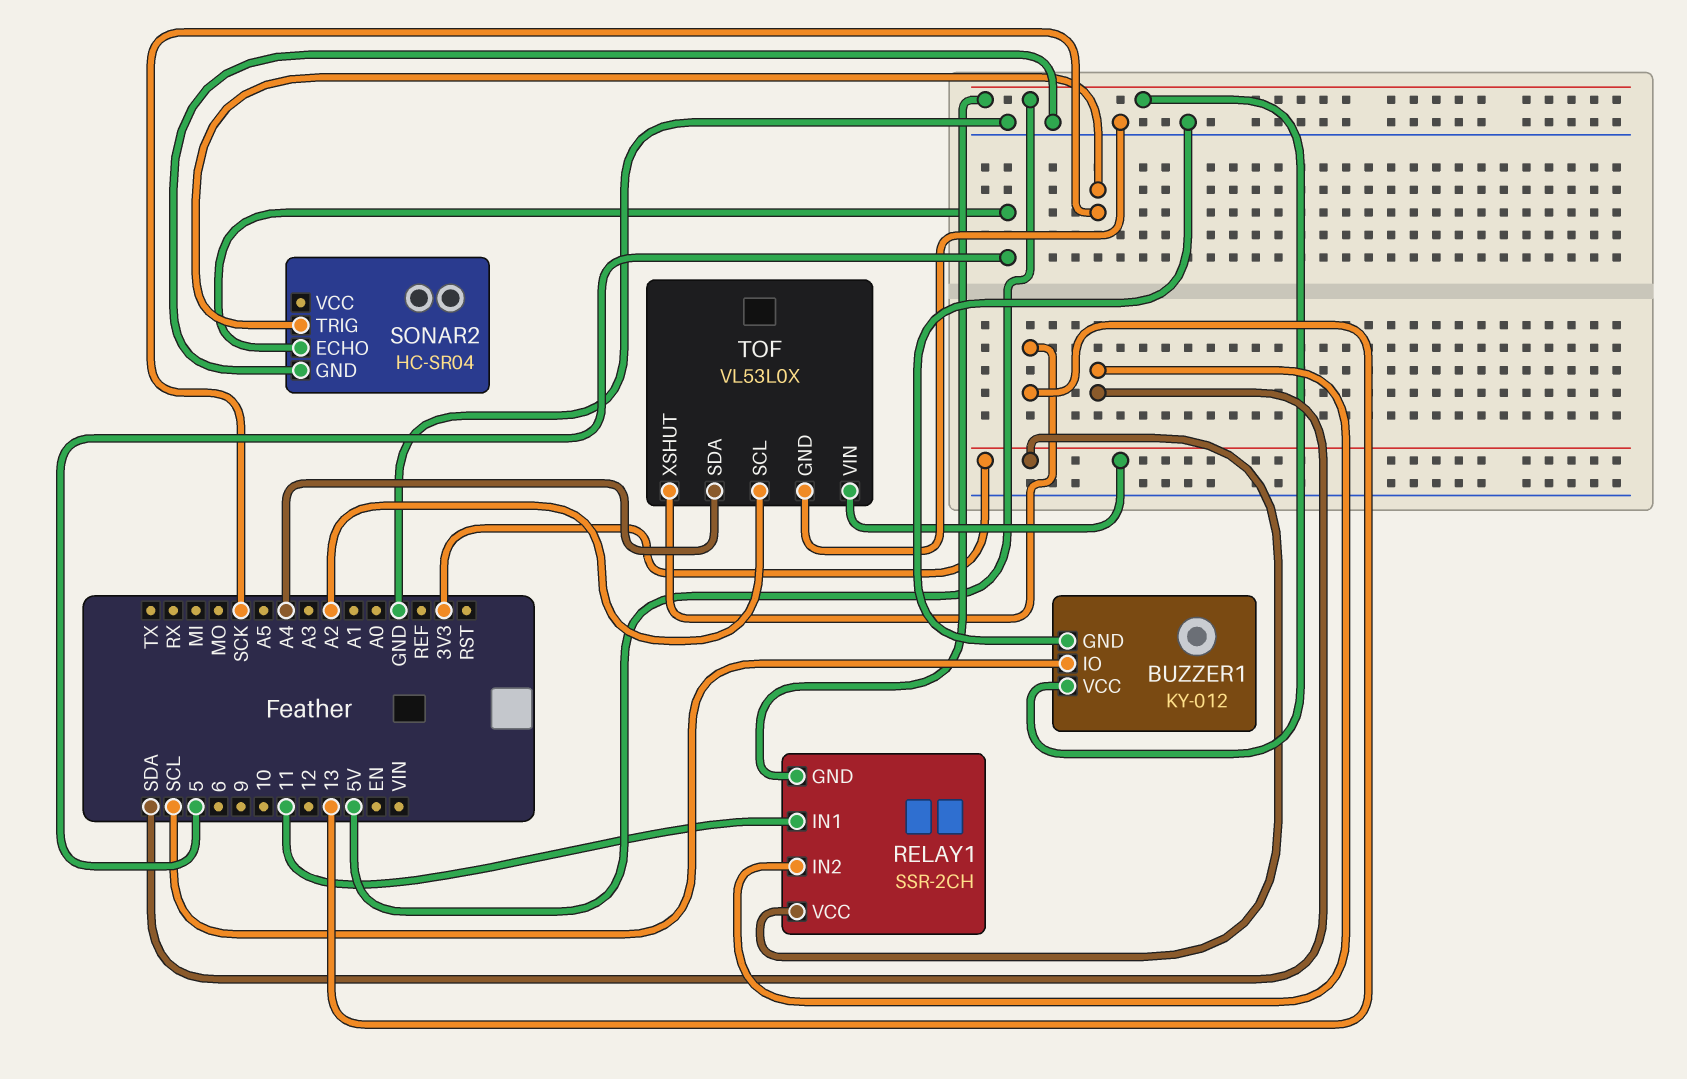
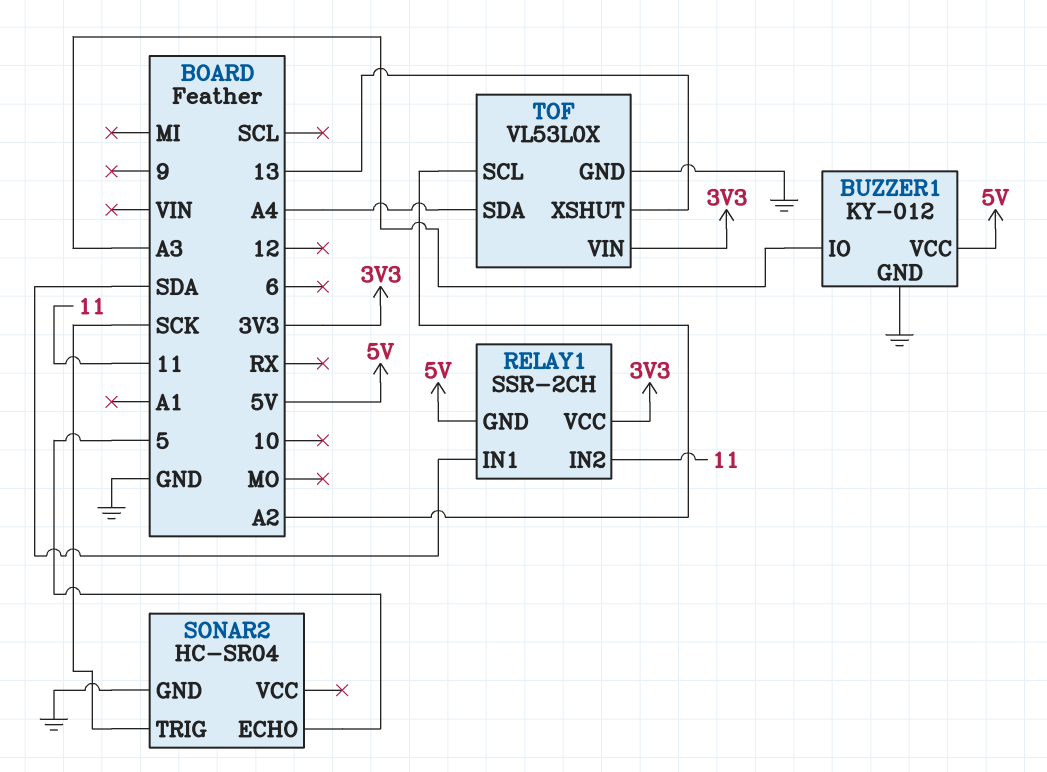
BUZZER1 pin IO: SCL -> A3
RELAY1 pin IN1: 11 -> SDA
RELAY1 pin IN2: SDA -> 11

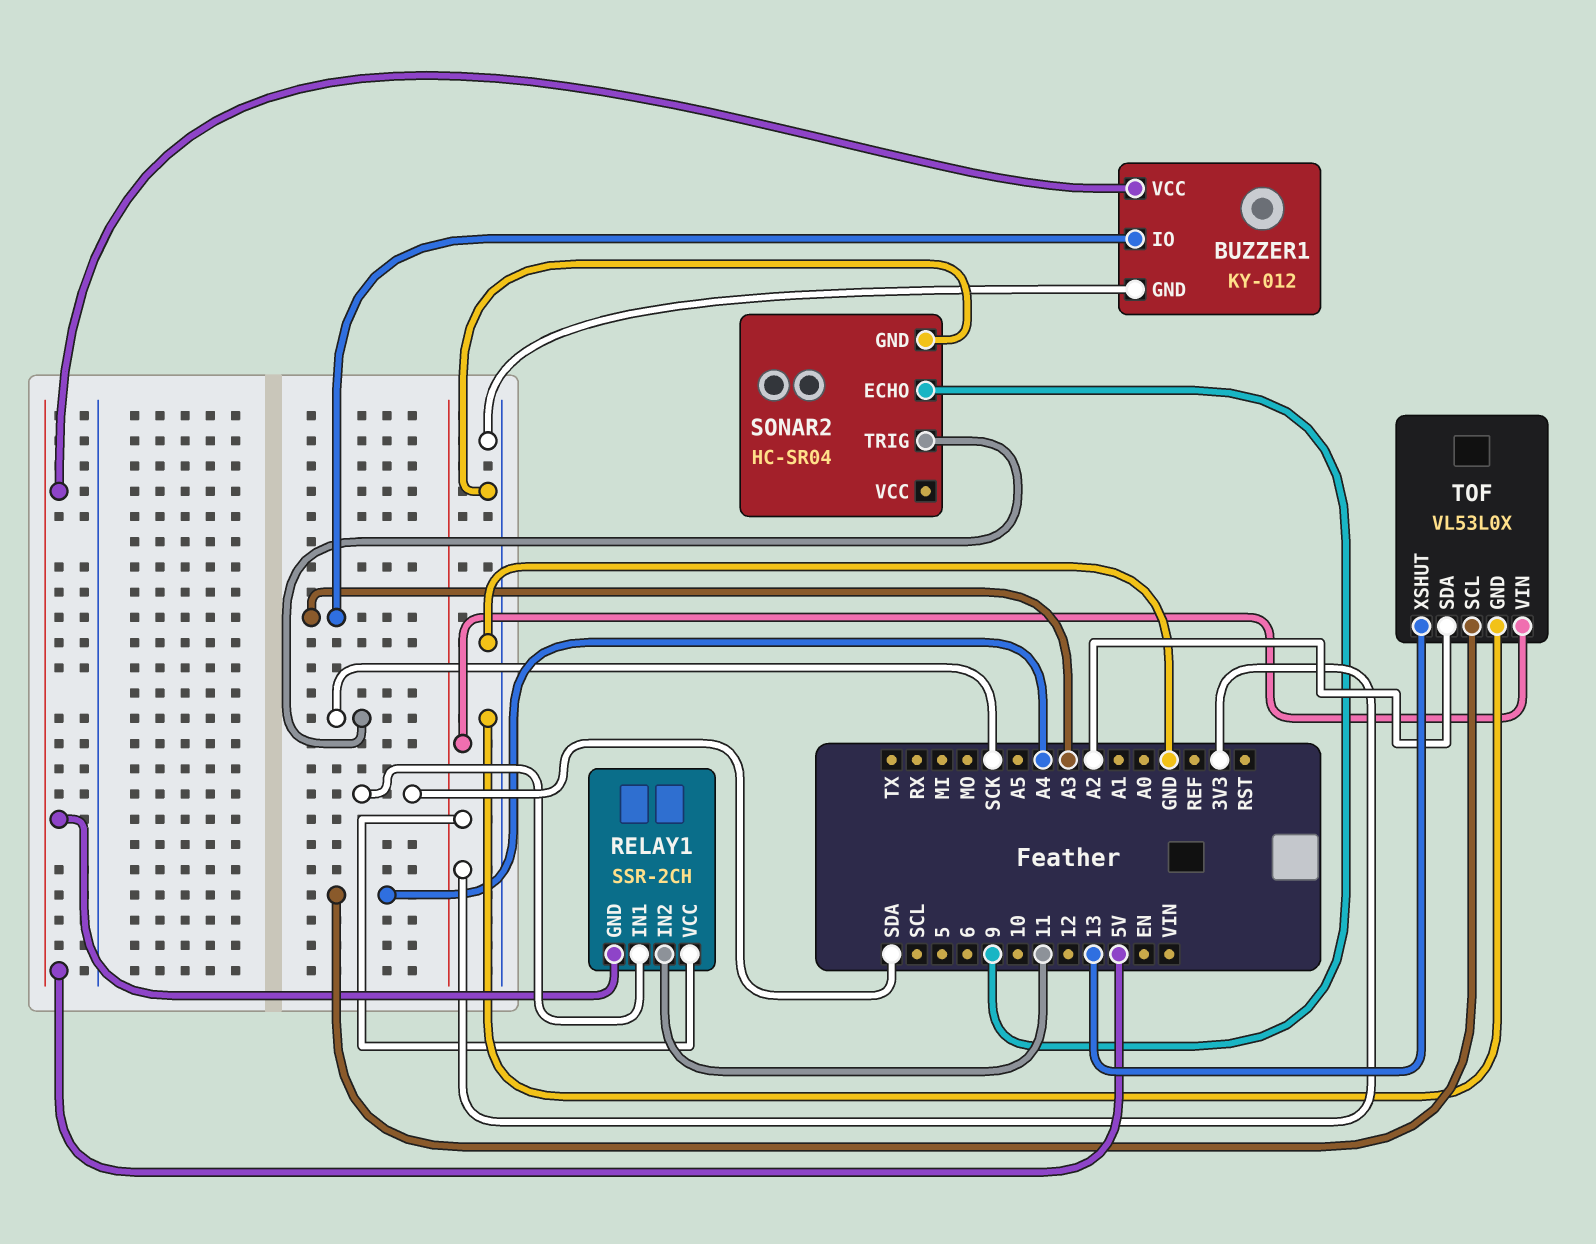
SONAR2 pin ECHO: 5 -> 9
TOF pin SCL: A2 -> A4
TOF pin SDA: A4 -> A2

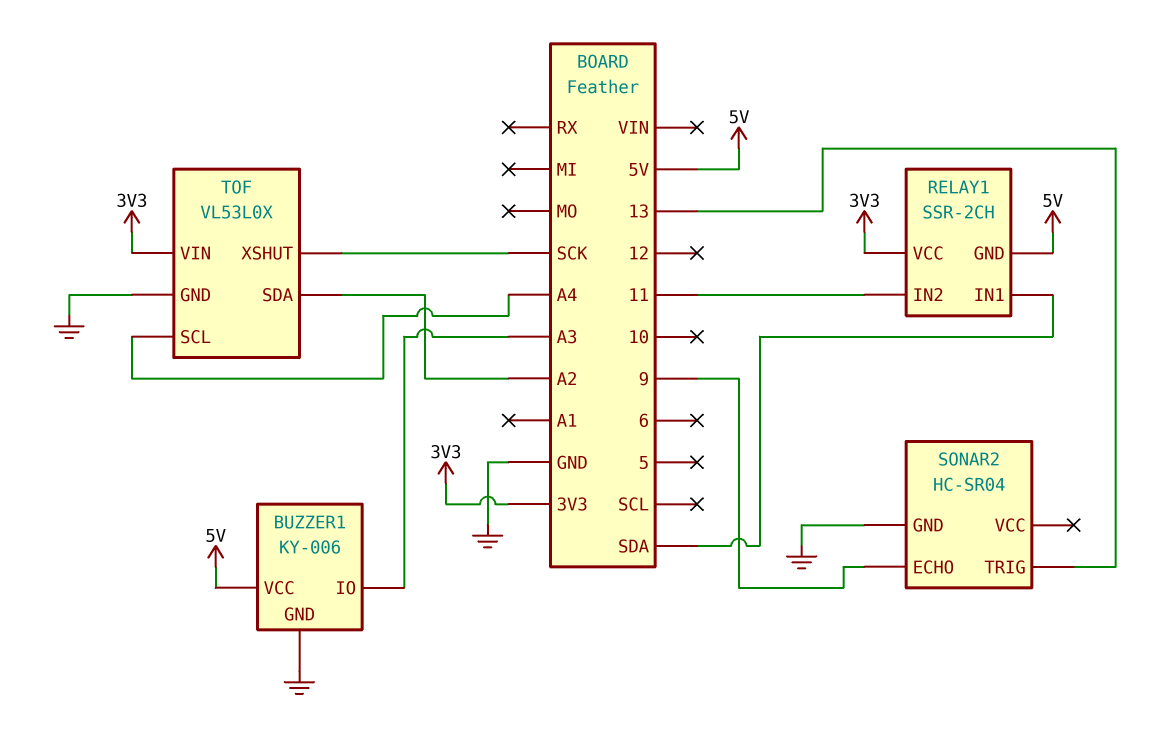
BUZZER1: KY-012 -> KY-006
SONAR2 pin TRIG: SCK -> 13
TOF pin XSHUT: 13 -> SCK

